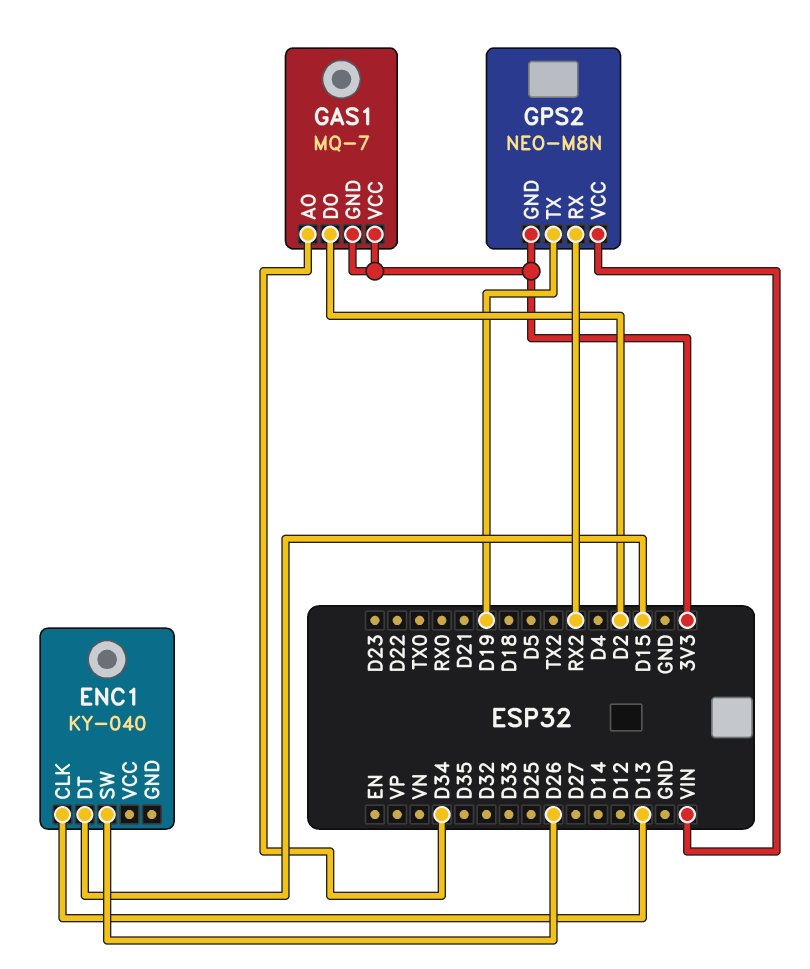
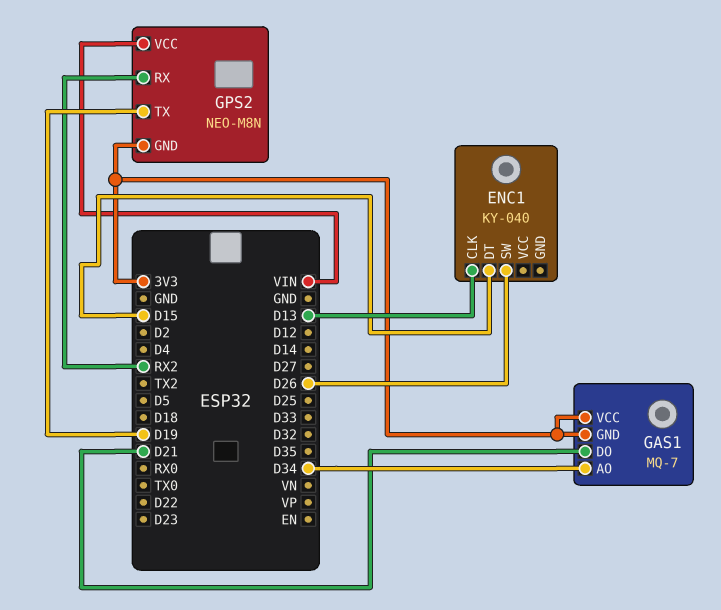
GAS1 pin DO: D2 -> D21

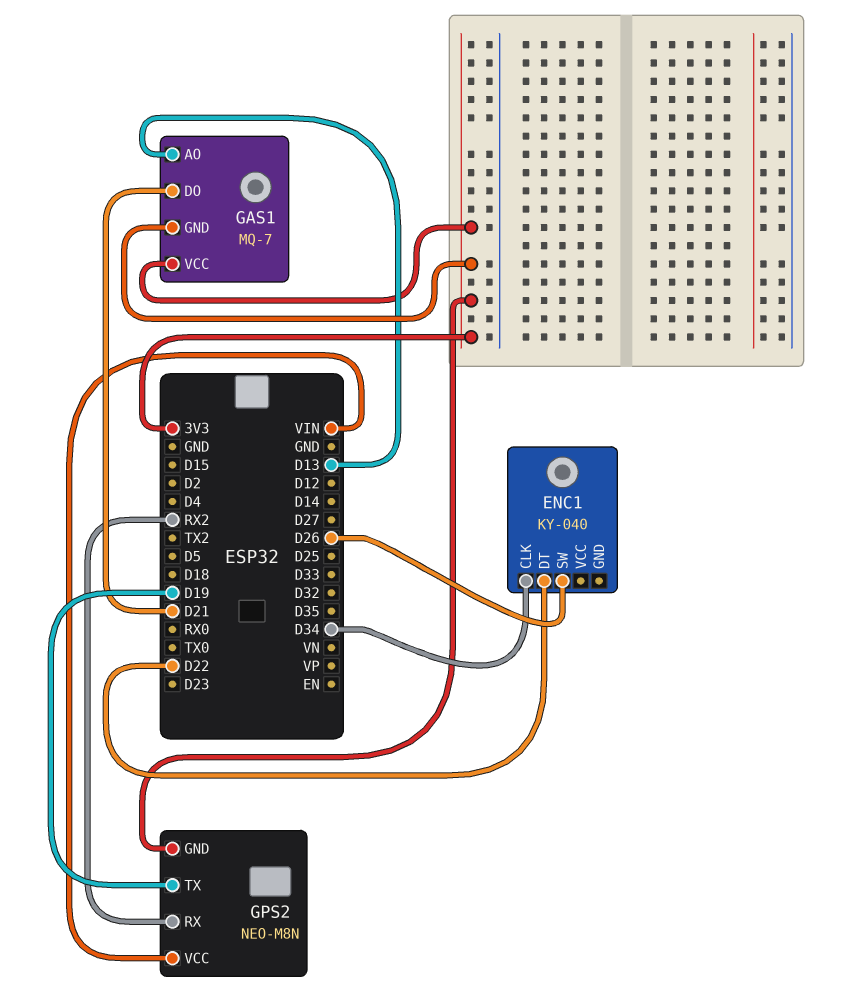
ENC1 pin CLK: D13 -> D34
ENC1 pin DT: D15 -> D22
GAS1 pin AO: D34 -> D13

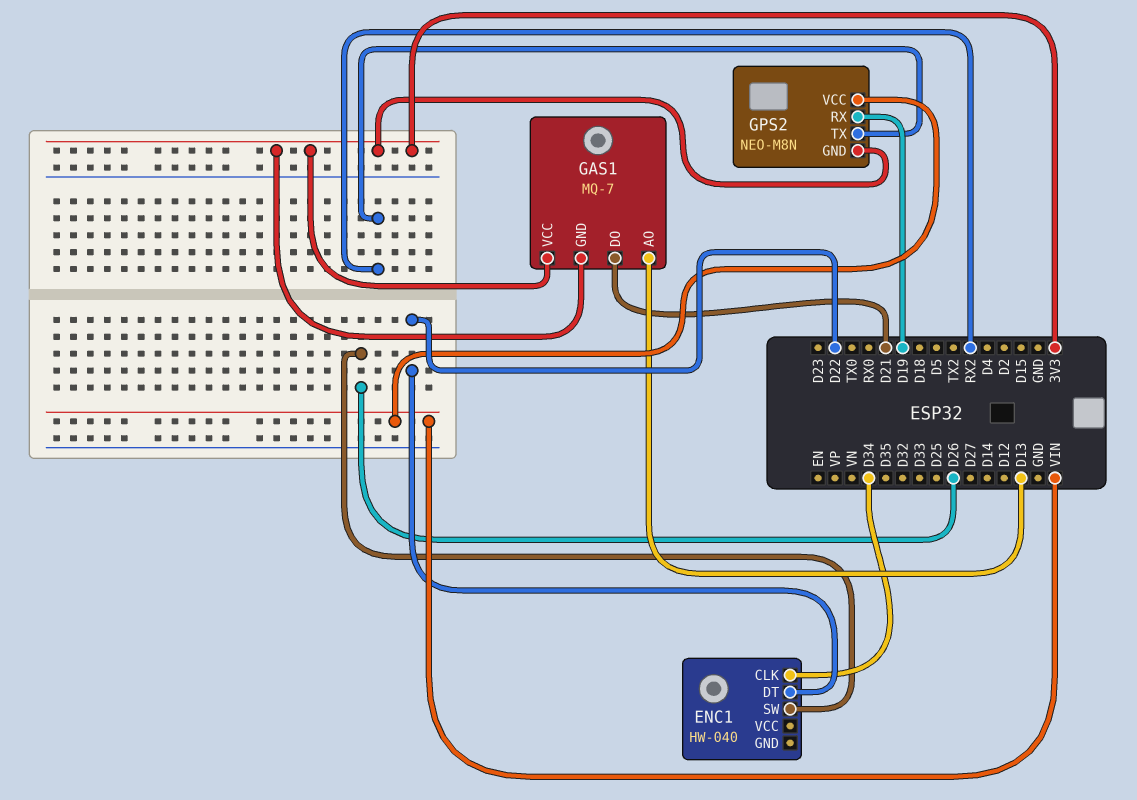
ENC1: KY-040 -> HW-040
GPS2 pin RX: RX2 -> D19
GPS2 pin TX: D19 -> RX2

